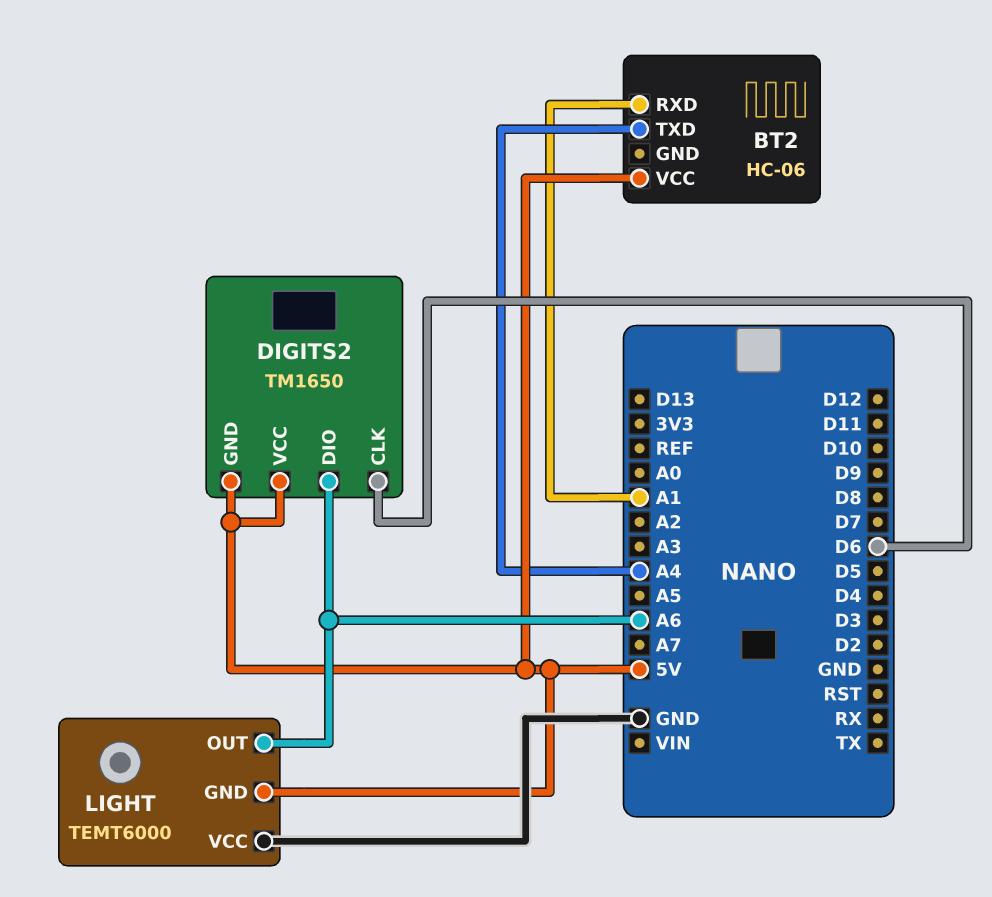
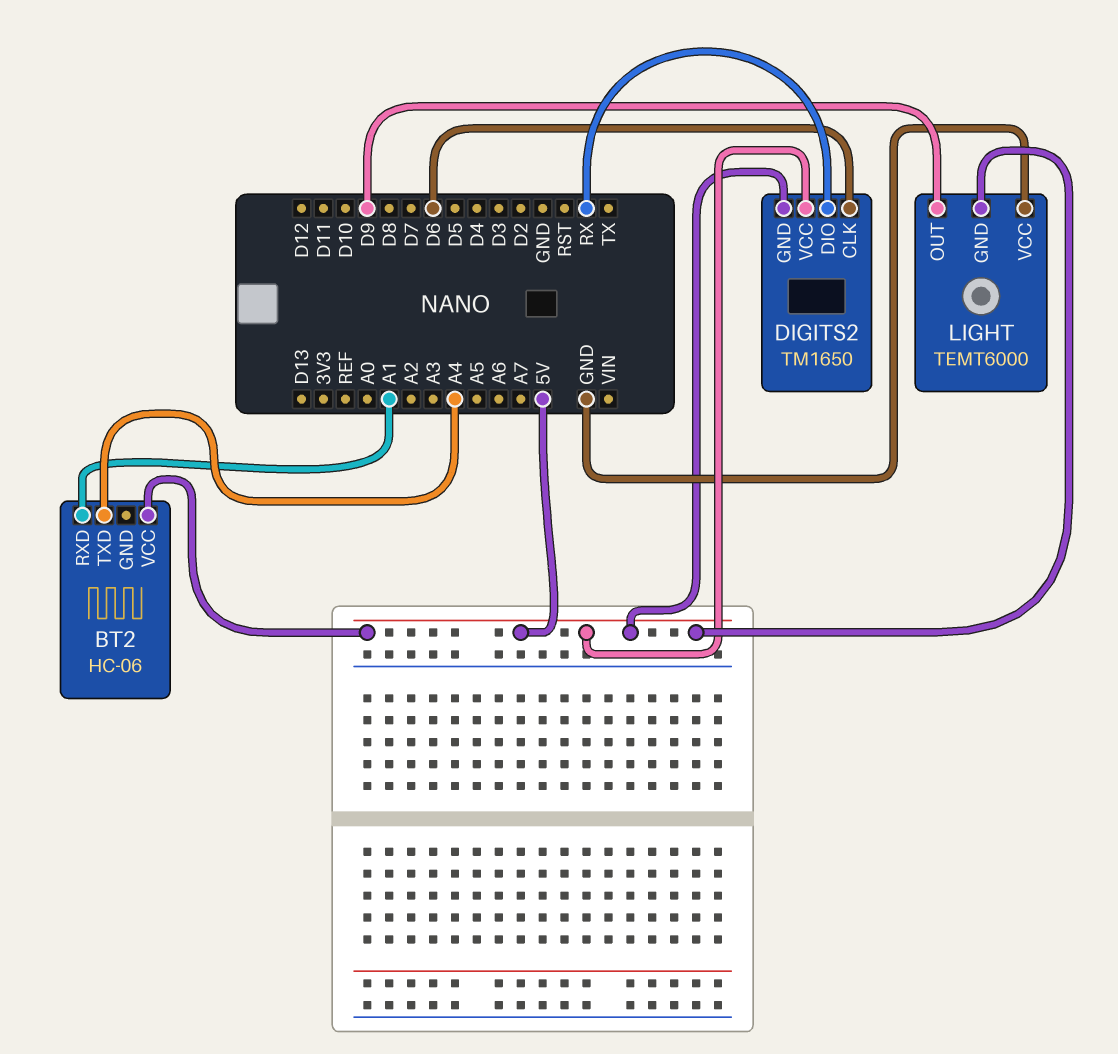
DIGITS2 pin DIO: A6 -> RX
LIGHT pin OUT: A6 -> D9

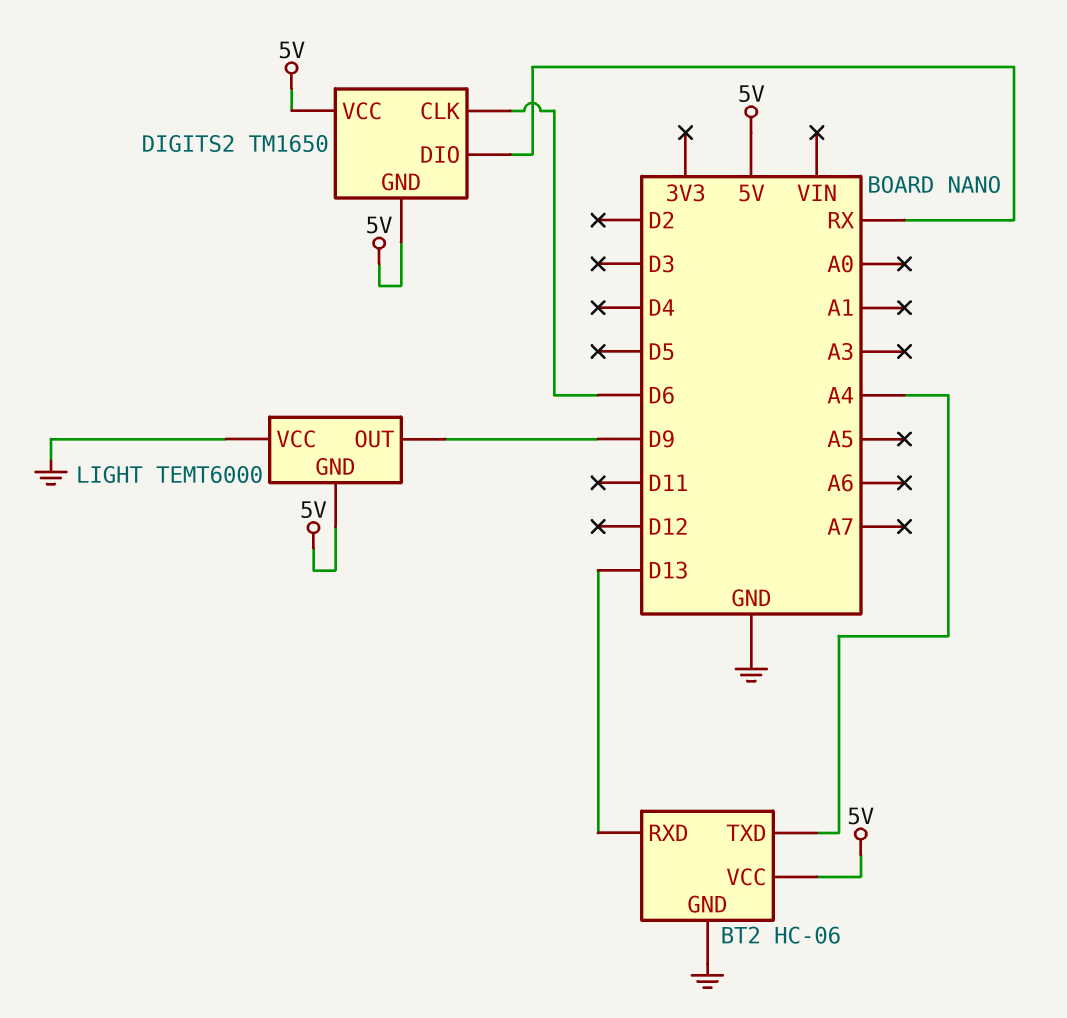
BT2 pin GND: none -> GND
BT2 pin RXD: A1 -> D13

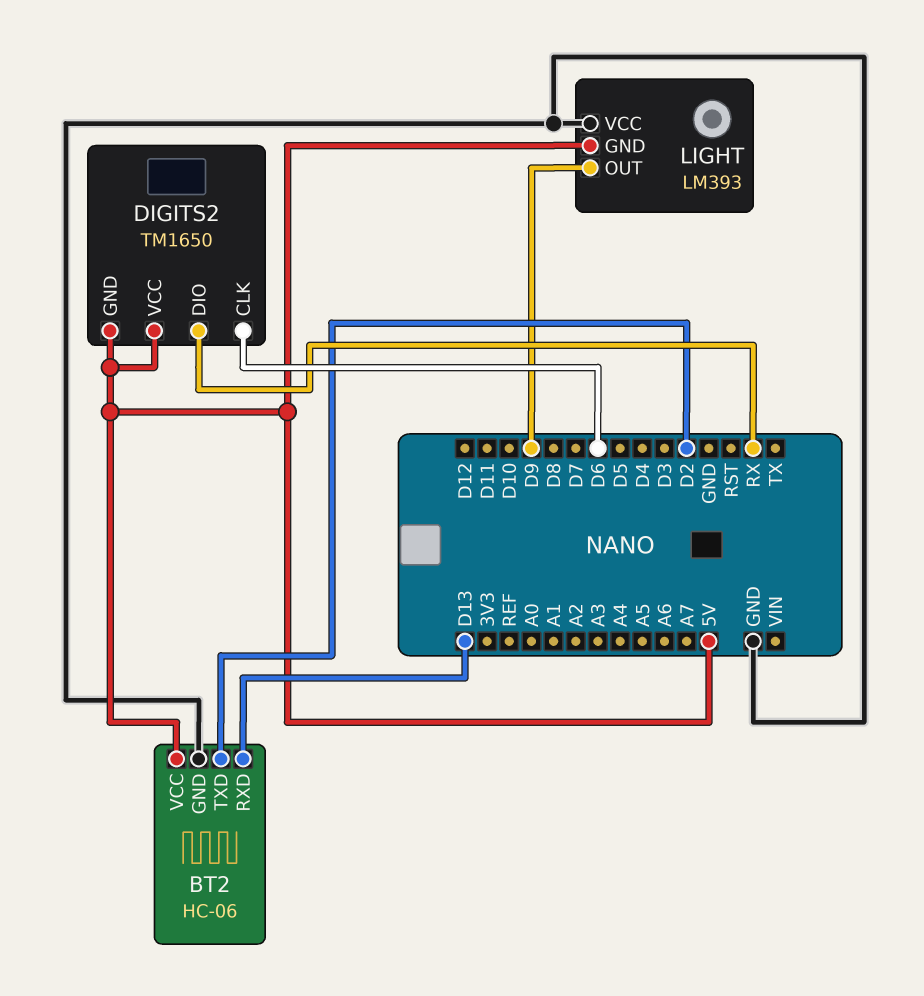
BT2 pin TXD: A4 -> D2
LIGHT: TEMT6000 -> LM393

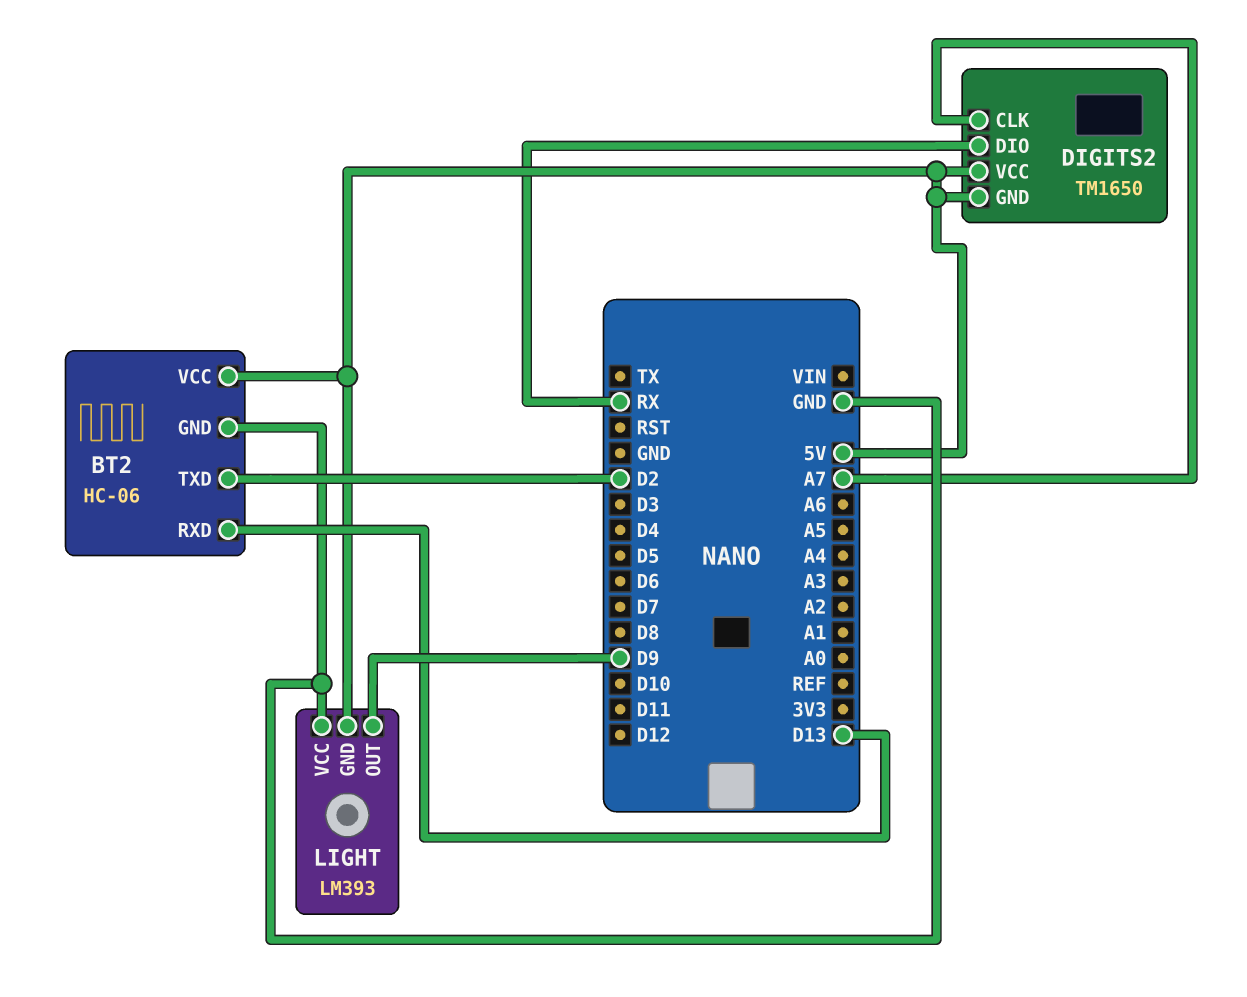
DIGITS2 pin CLK: D6 -> A7

